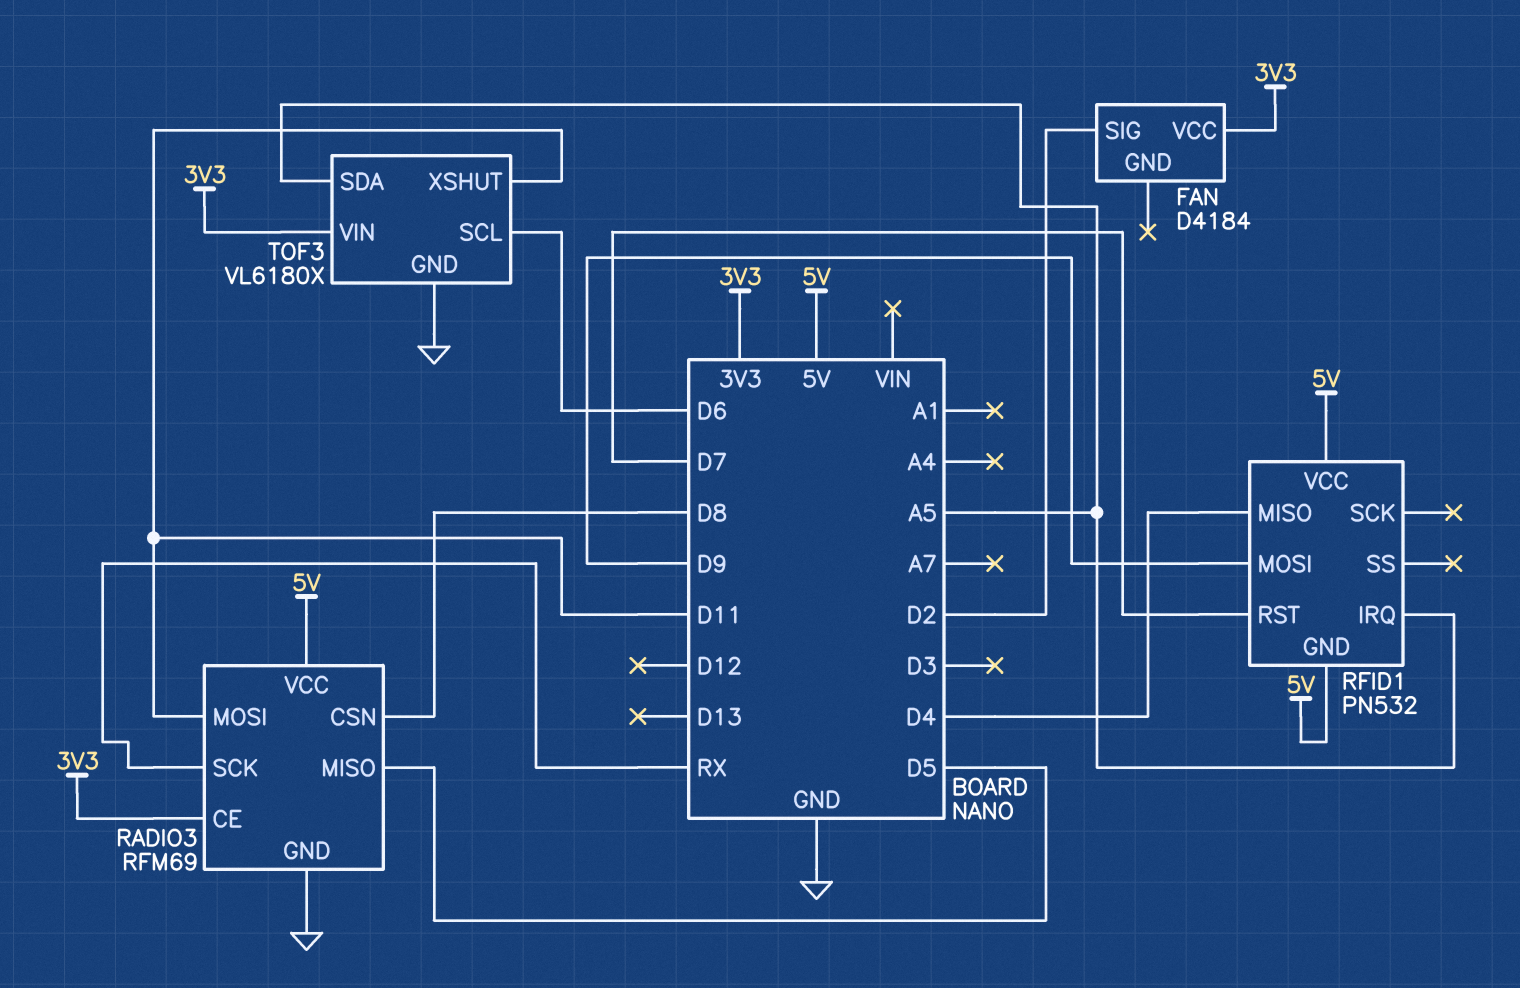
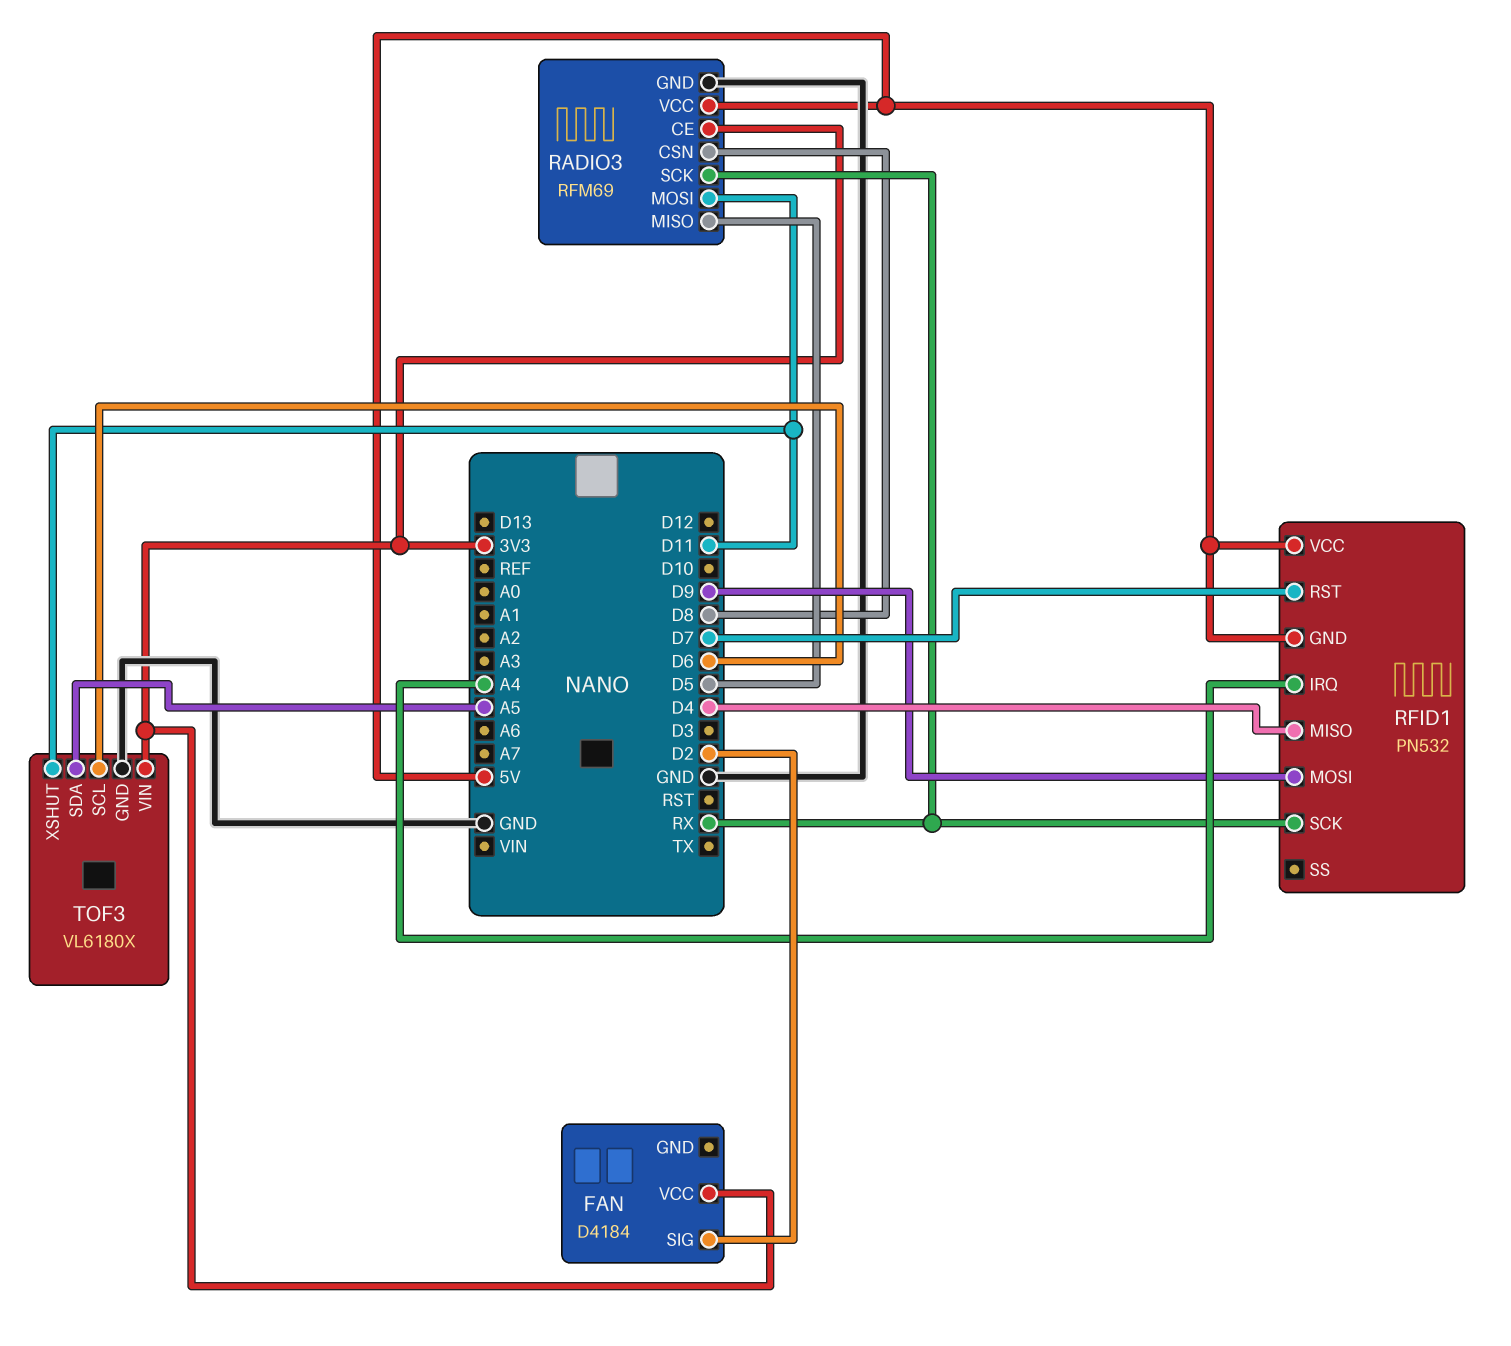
RFID1 pin IRQ: A5 -> A4
RFID1 pin SCK: none -> RX

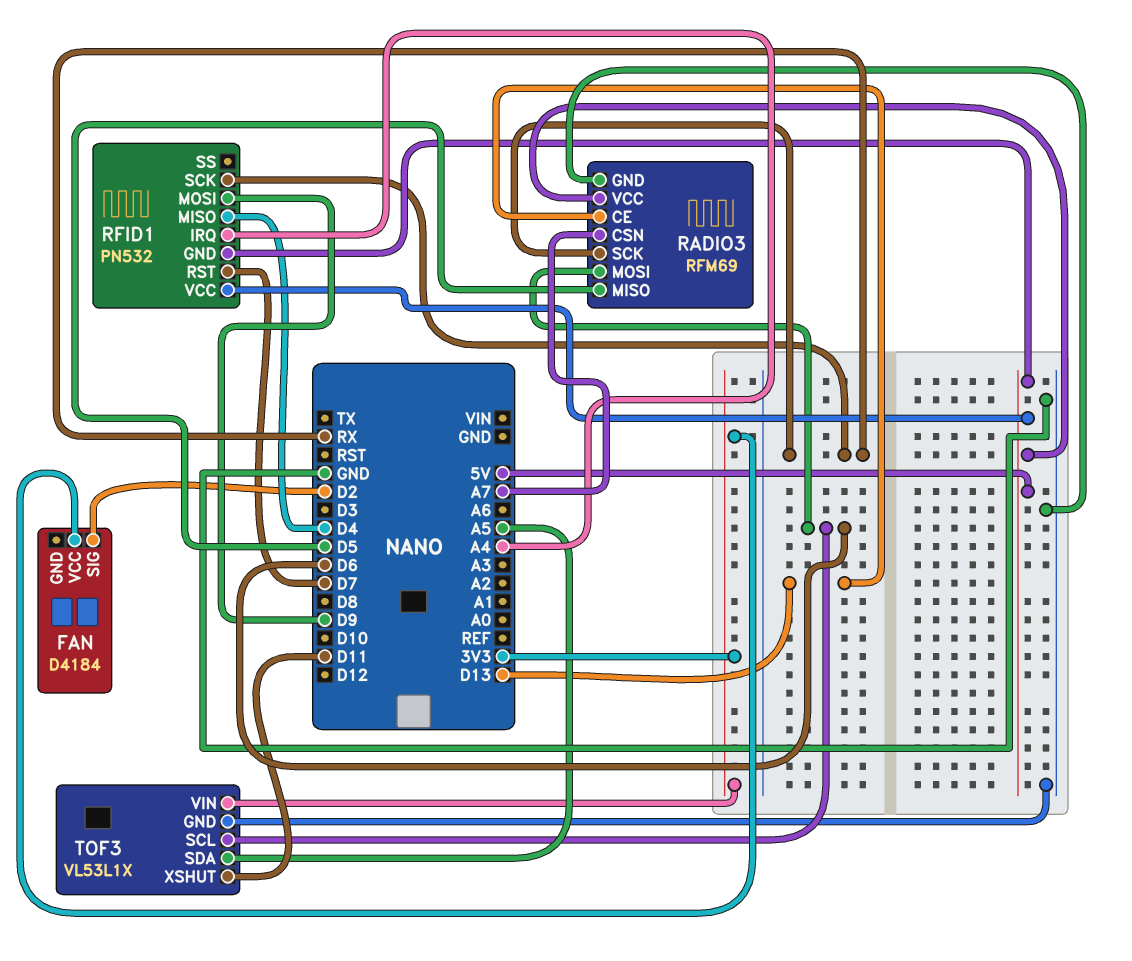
RADIO3 pin CE: 3V3 -> D13
RADIO3 pin CSN: D8 -> A7
RADIO3 pin MOSI: D11 -> D6
TOF3: VL6180X -> VL53L1X

